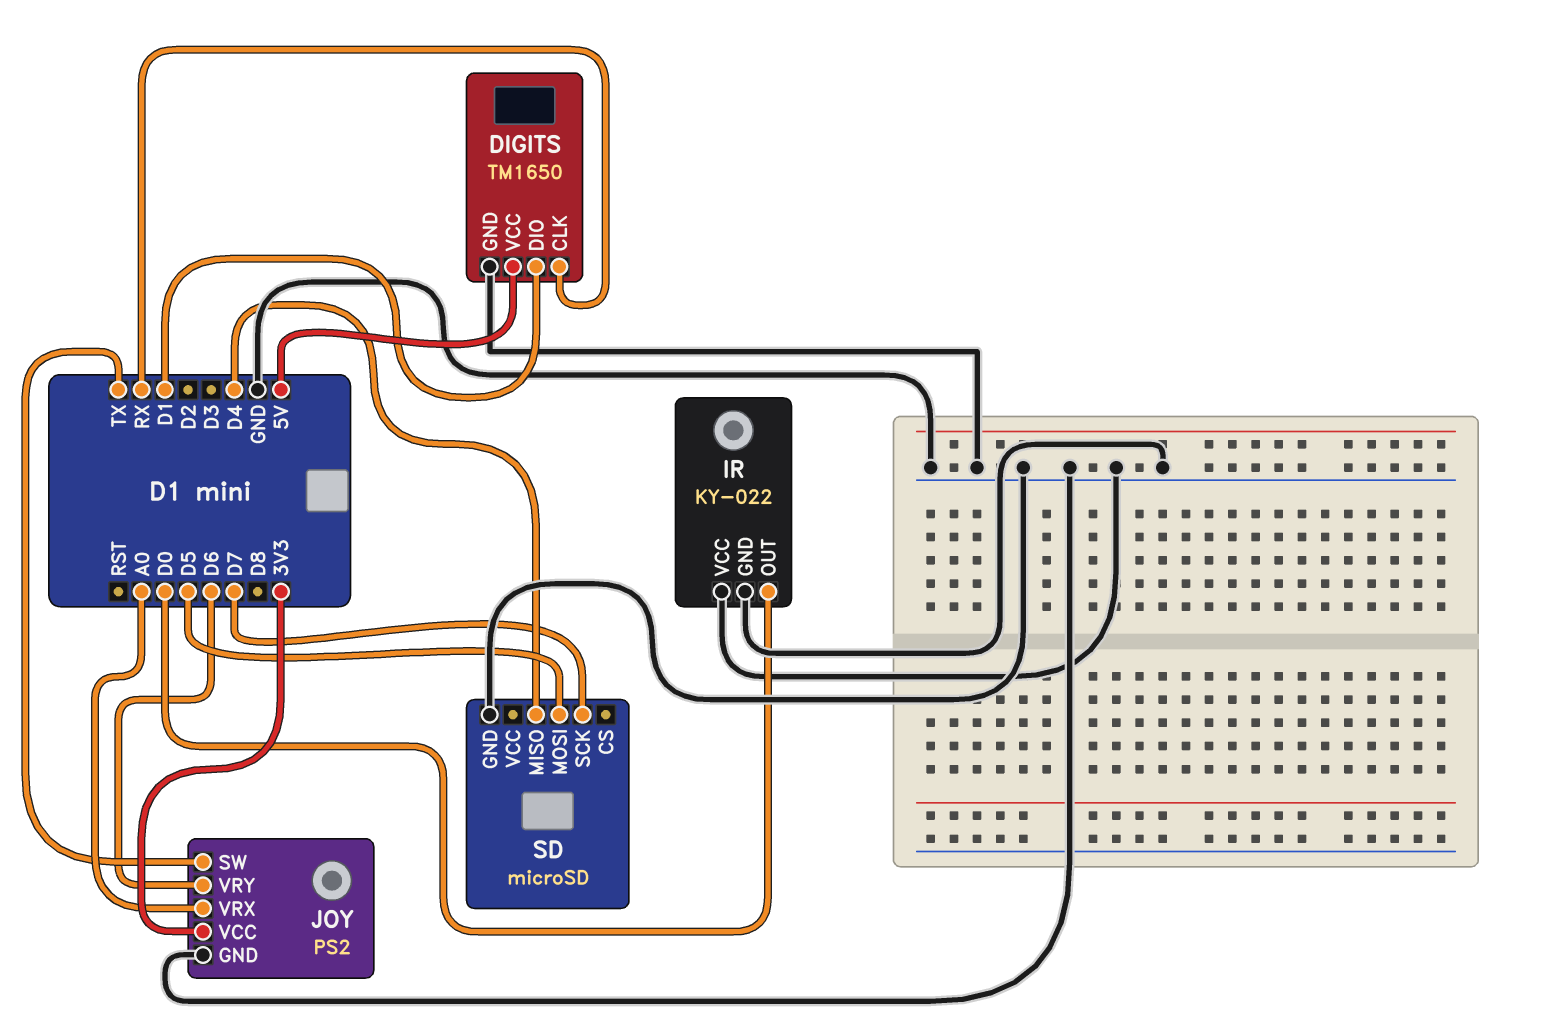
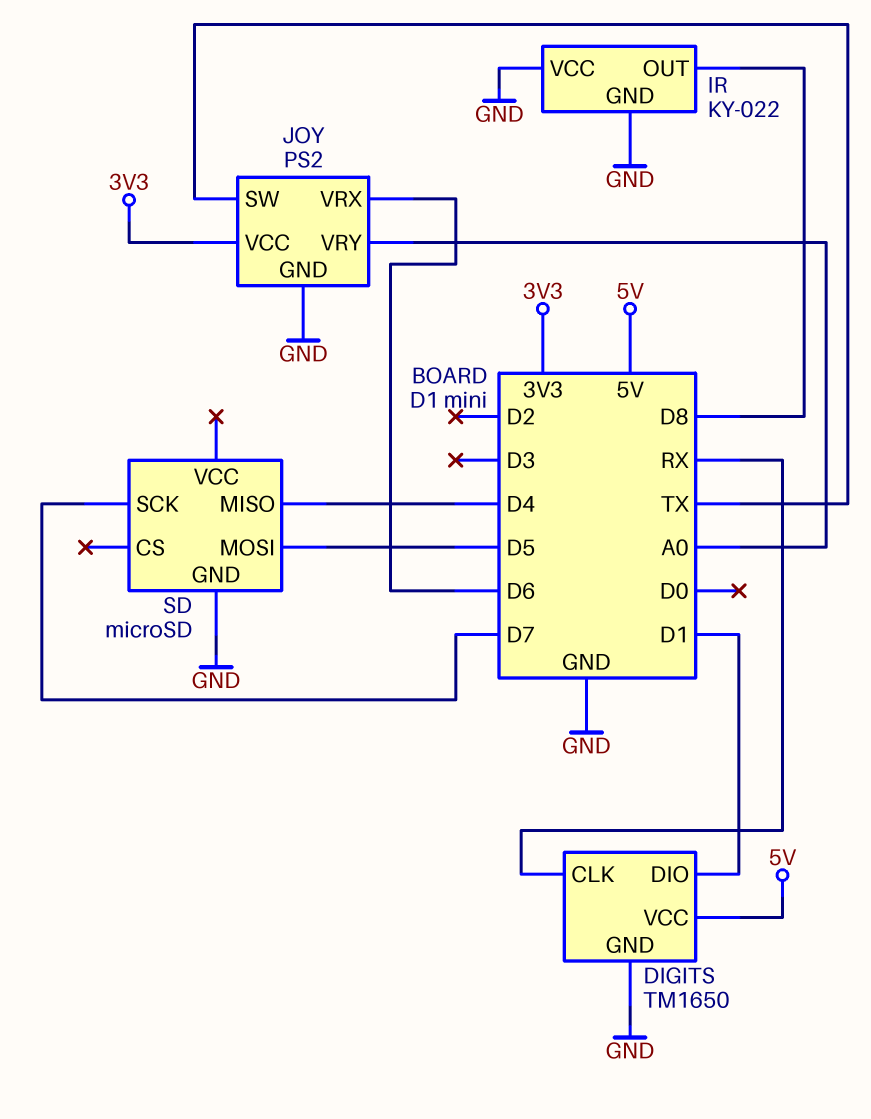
IR pin OUT: D0 -> D8
JOY pin VRX: A0 -> D6
JOY pin VRY: D6 -> A0

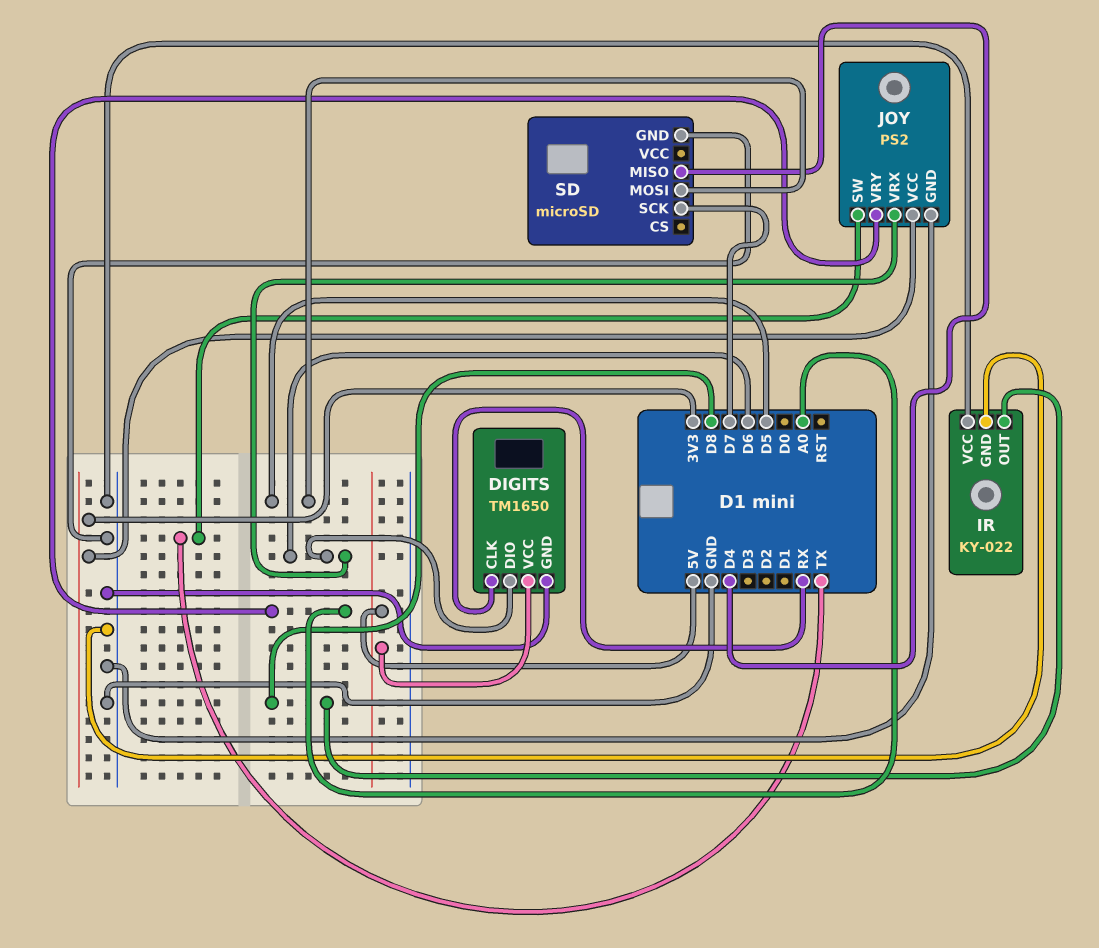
DIGITS pin DIO: D1 -> D6

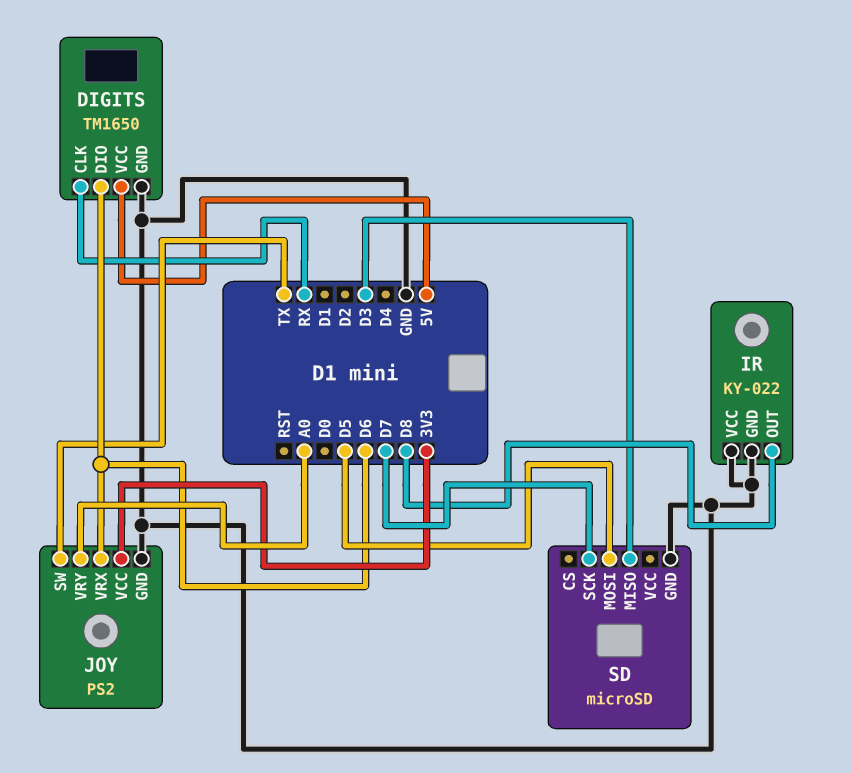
SD pin MISO: D4 -> D3

